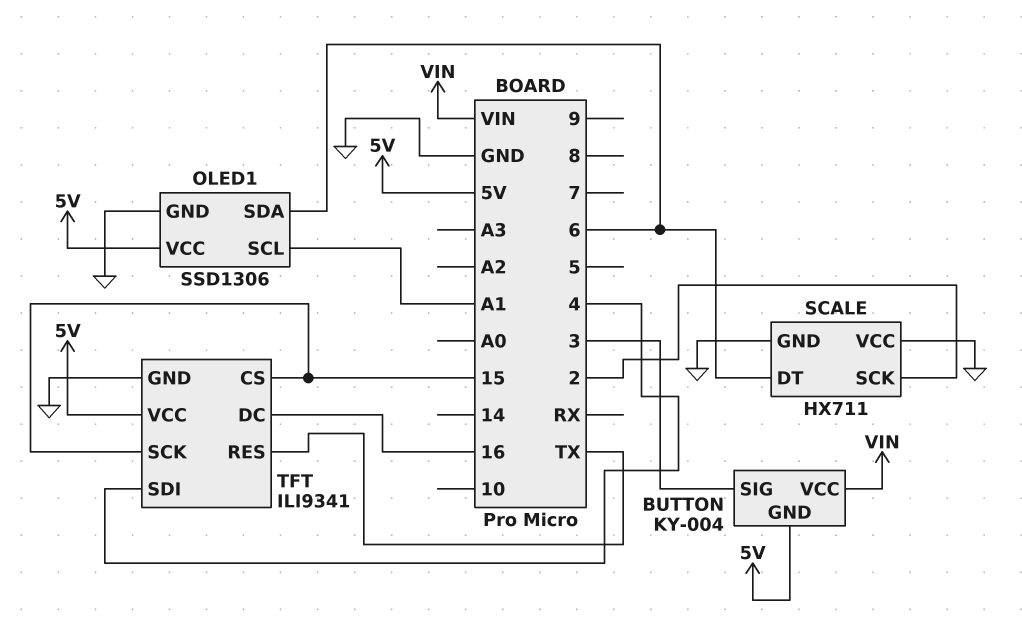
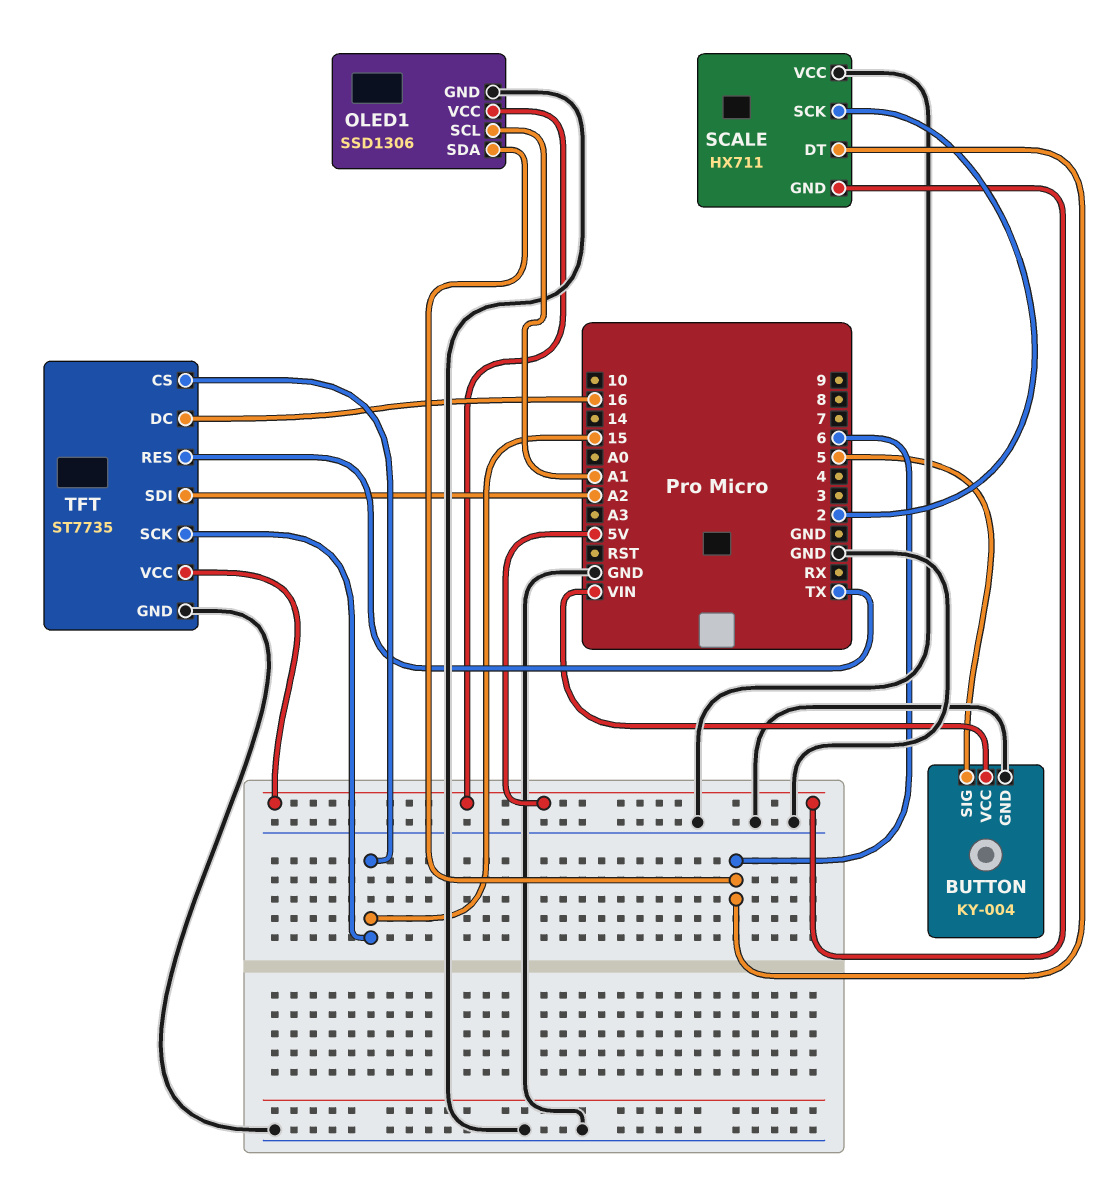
BUTTON pin GND: 5V -> GND
BUTTON pin SIG: 3 -> 5
SCALE pin GND: GND -> 5V
TFT: ILI9341 -> ST7735
TFT pin SDI: 4 -> A2

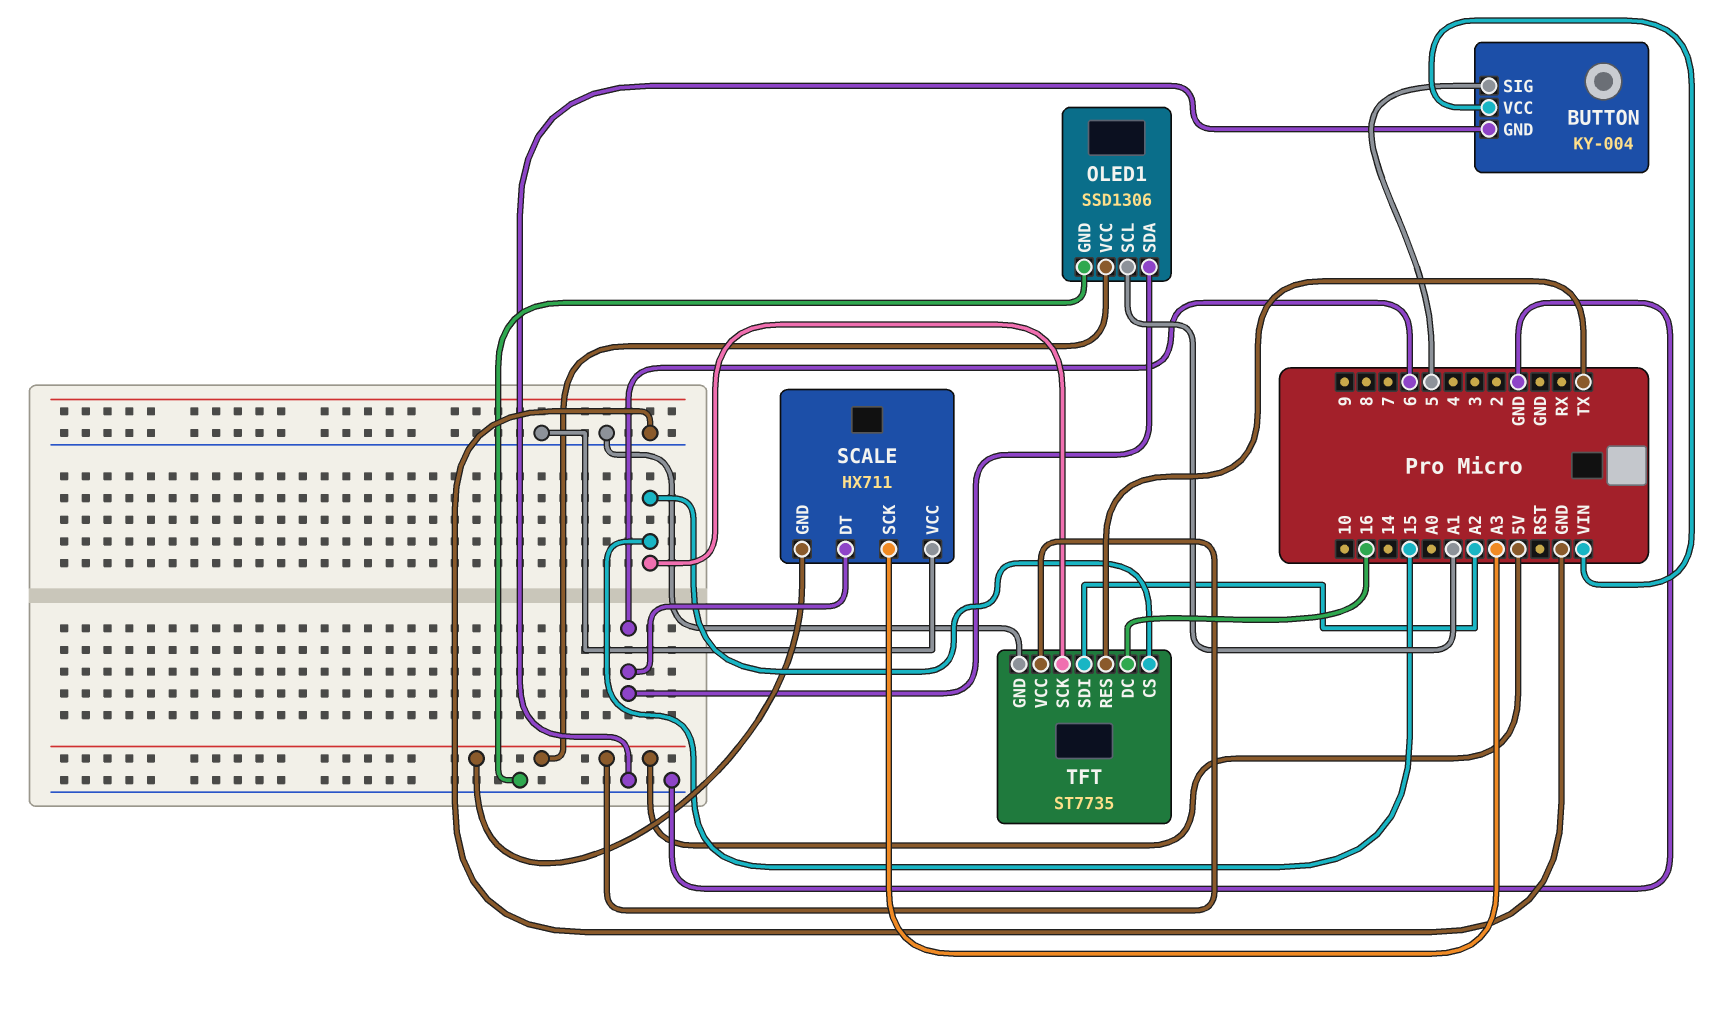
SCALE pin SCK: 2 -> A3

